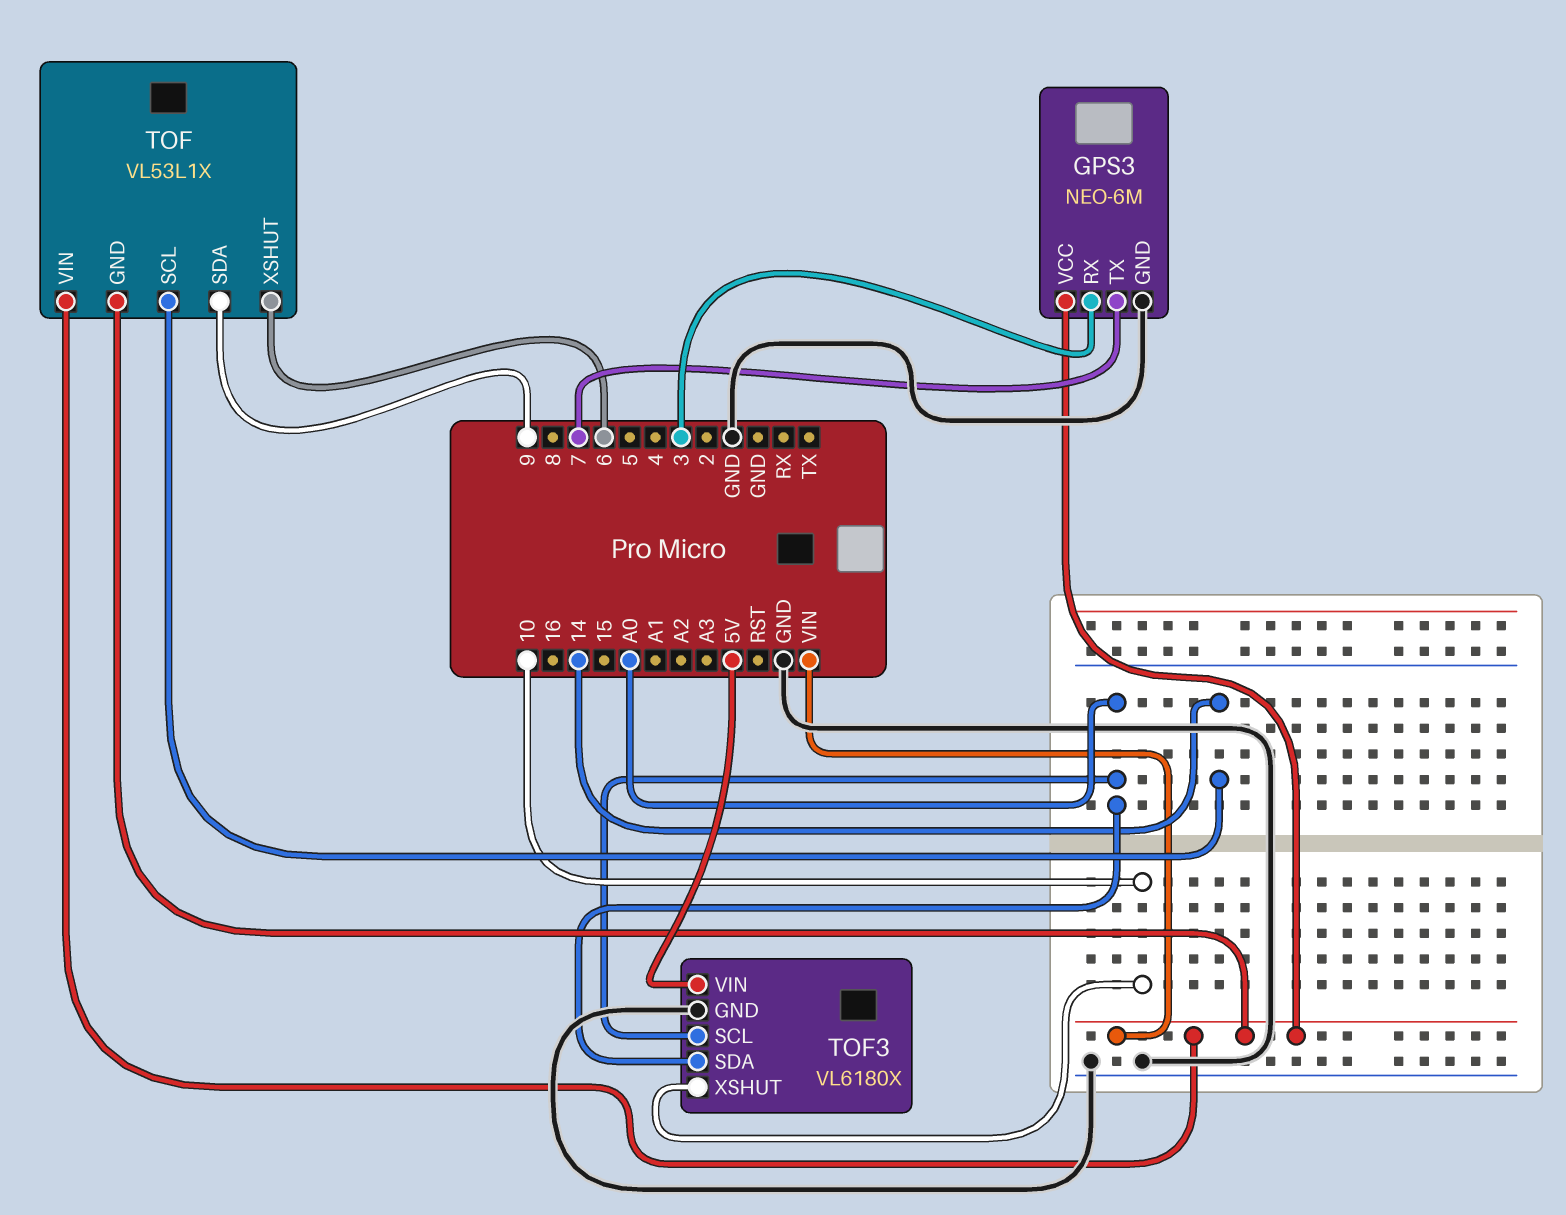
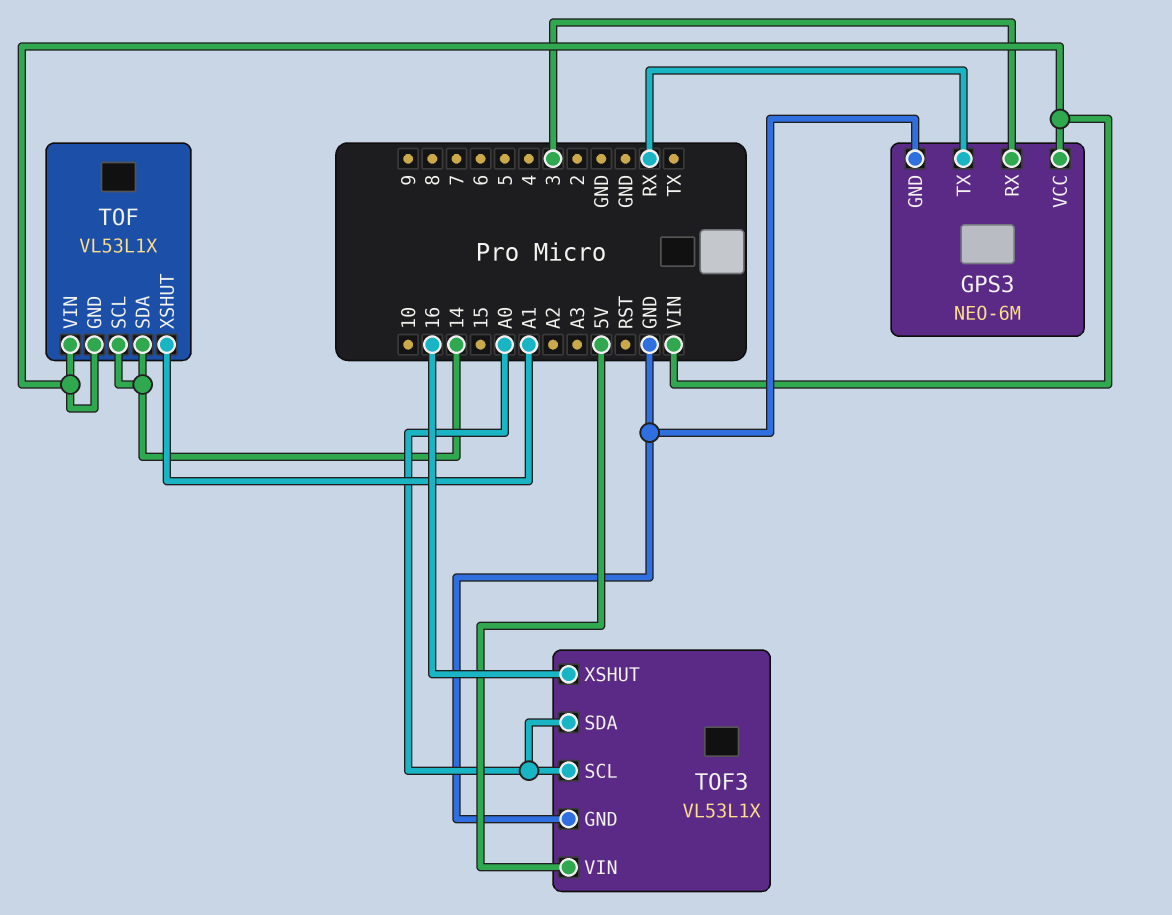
GPS3 pin TX: 7 -> RX
TOF pin SDA: 9 -> 14
TOF pin XSHUT: 6 -> A1
TOF3: VL6180X -> VL53L1X
TOF3 pin XSHUT: 10 -> 16

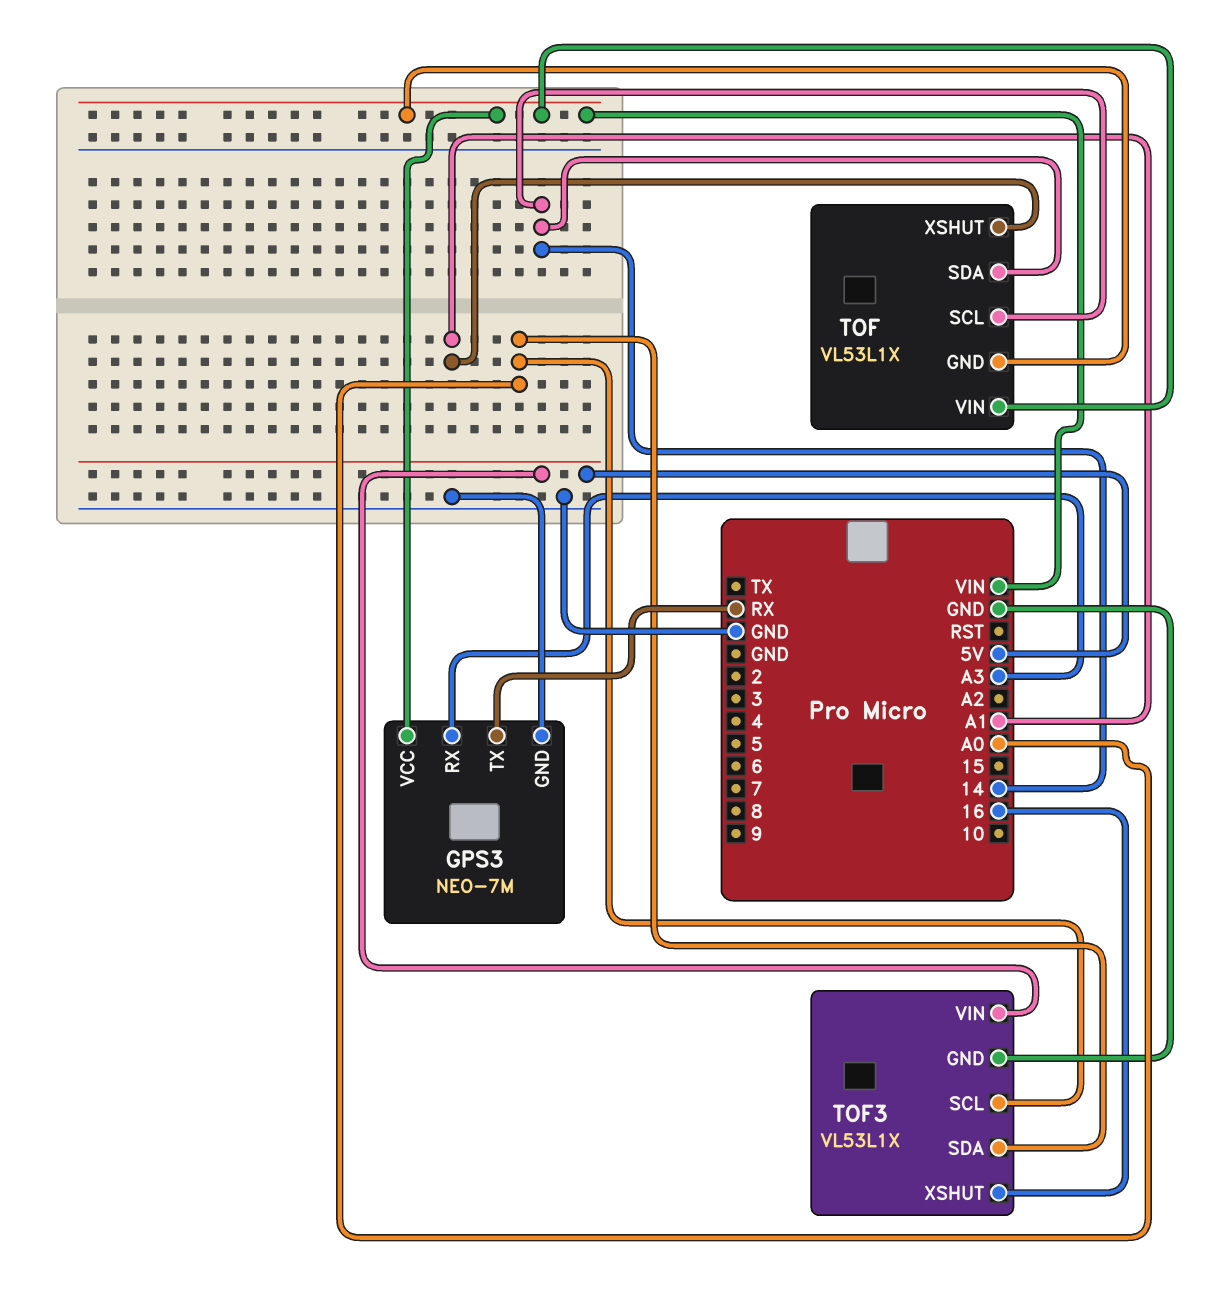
GPS3: NEO-6M -> NEO-7M
GPS3 pin RX: 3 -> A3

